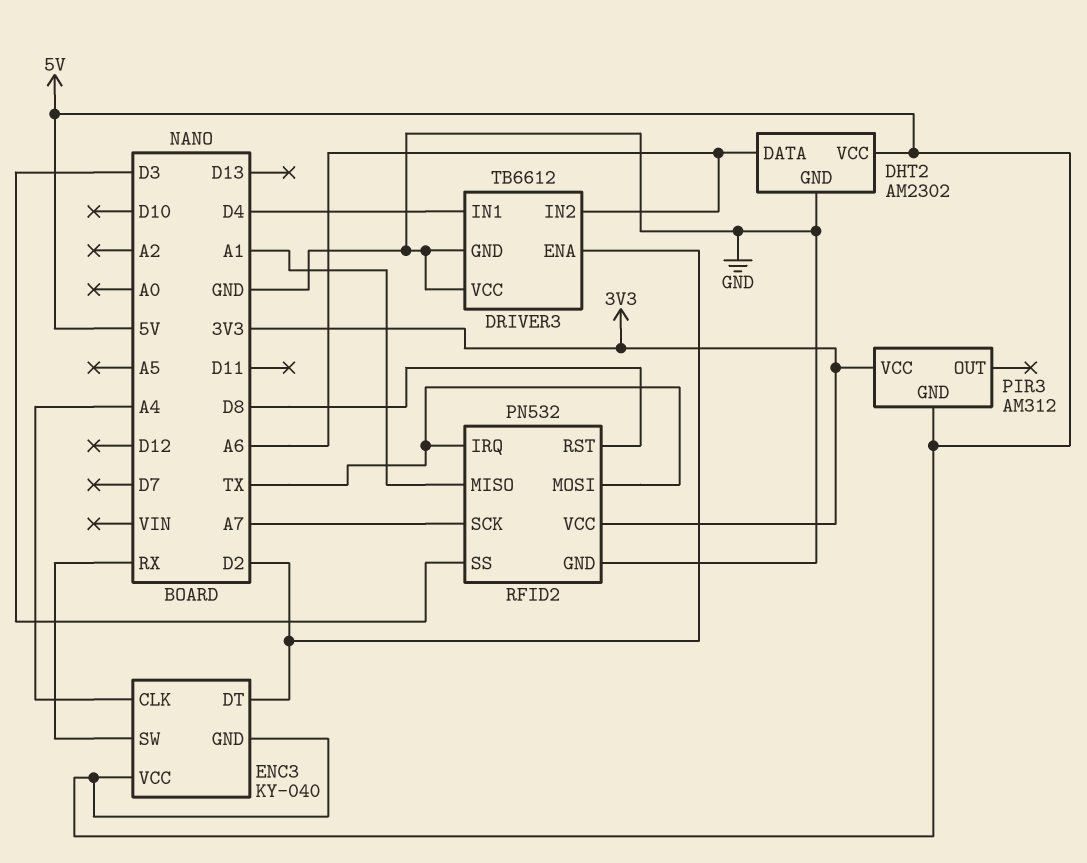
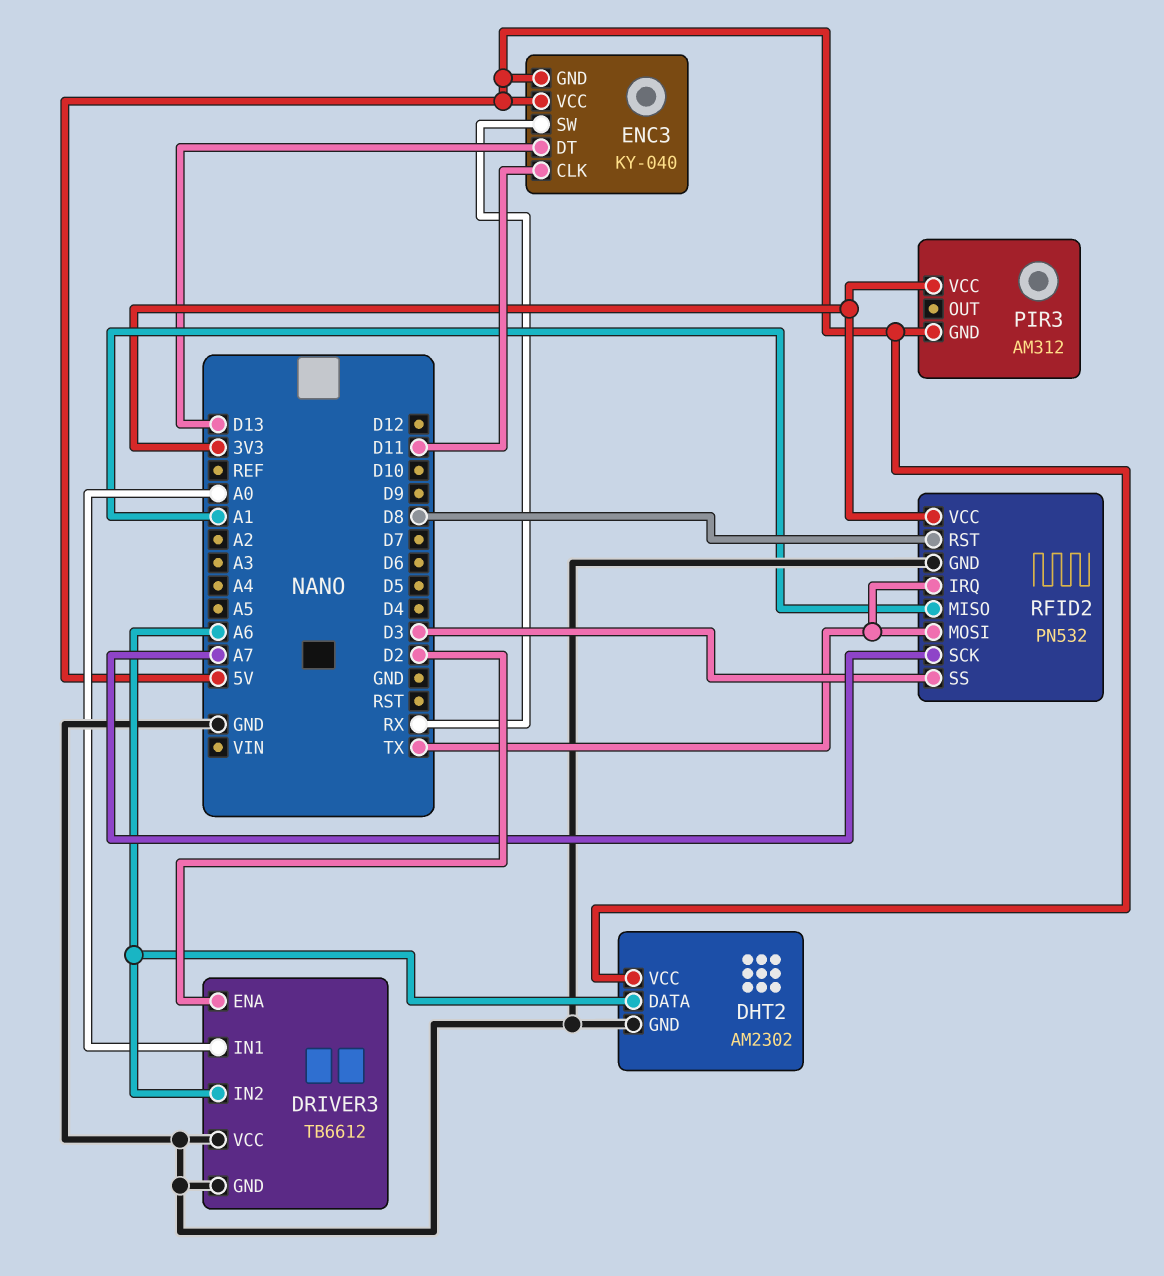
DRIVER3 pin IN1: D4 -> A0
ENC3 pin CLK: A4 -> D11
ENC3 pin DT: D2 -> D13

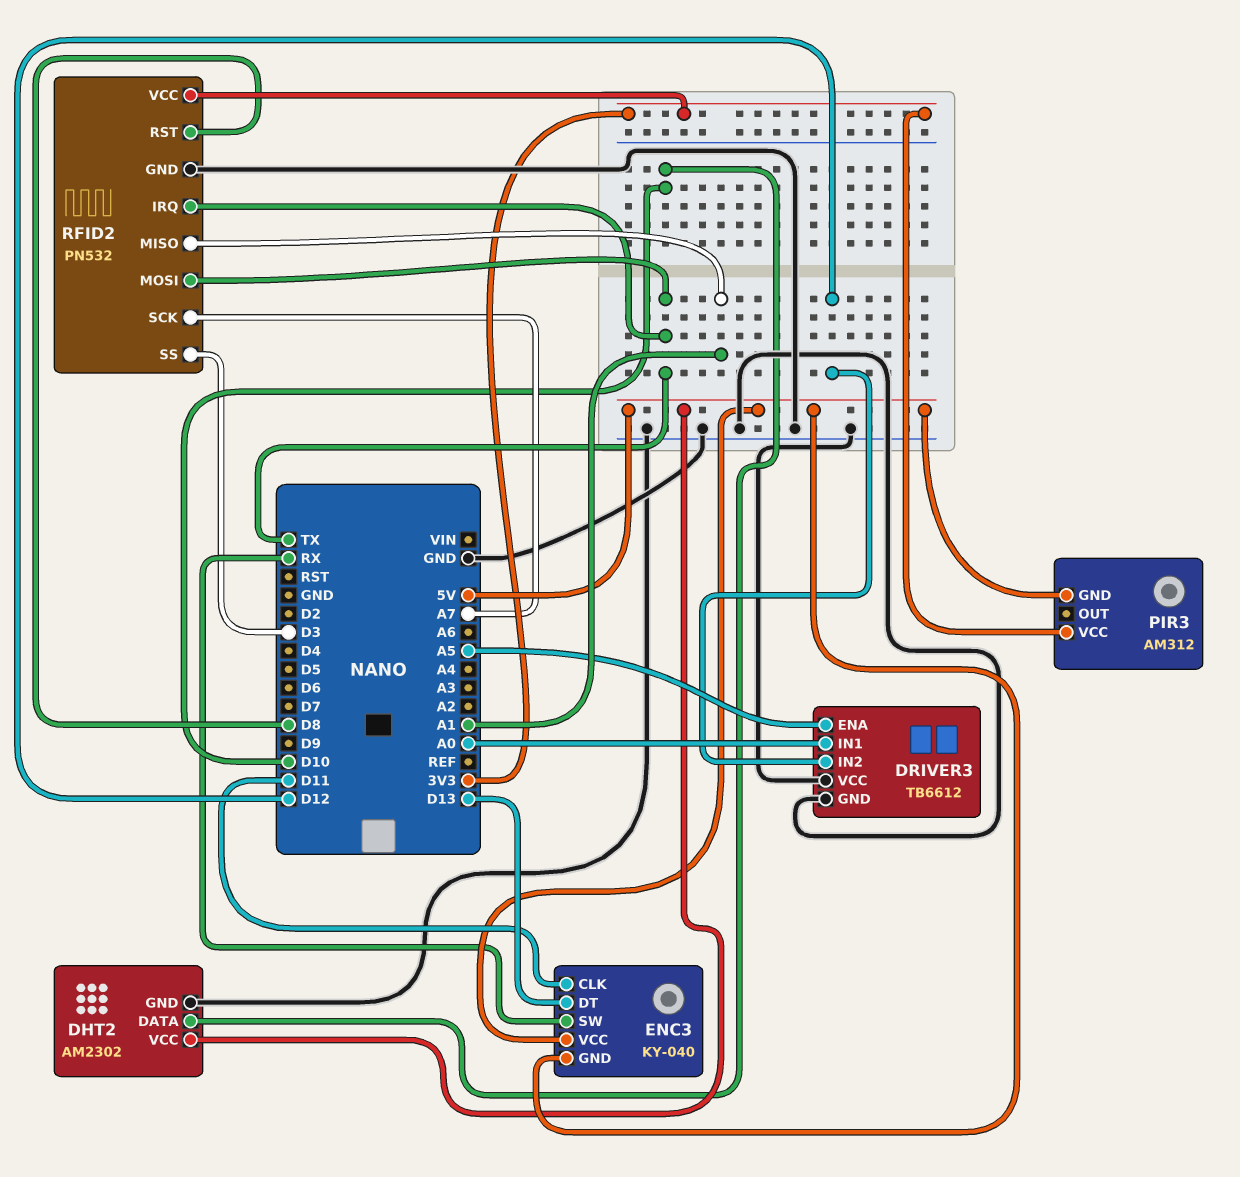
DHT2 pin DATA: A6 -> D10
DRIVER3 pin ENA: D2 -> A5
DRIVER3 pin IN2: A6 -> D12

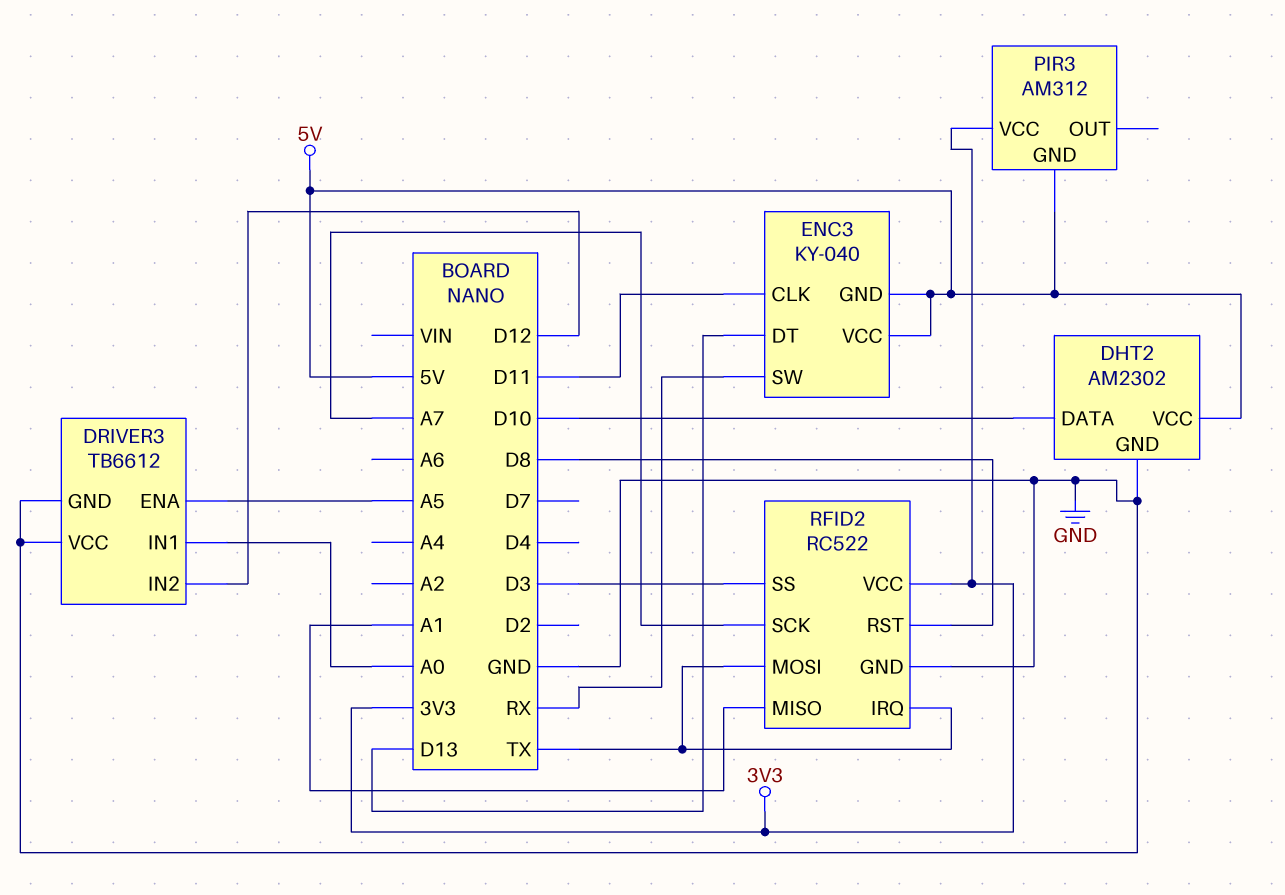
RFID2: PN532 -> RC522

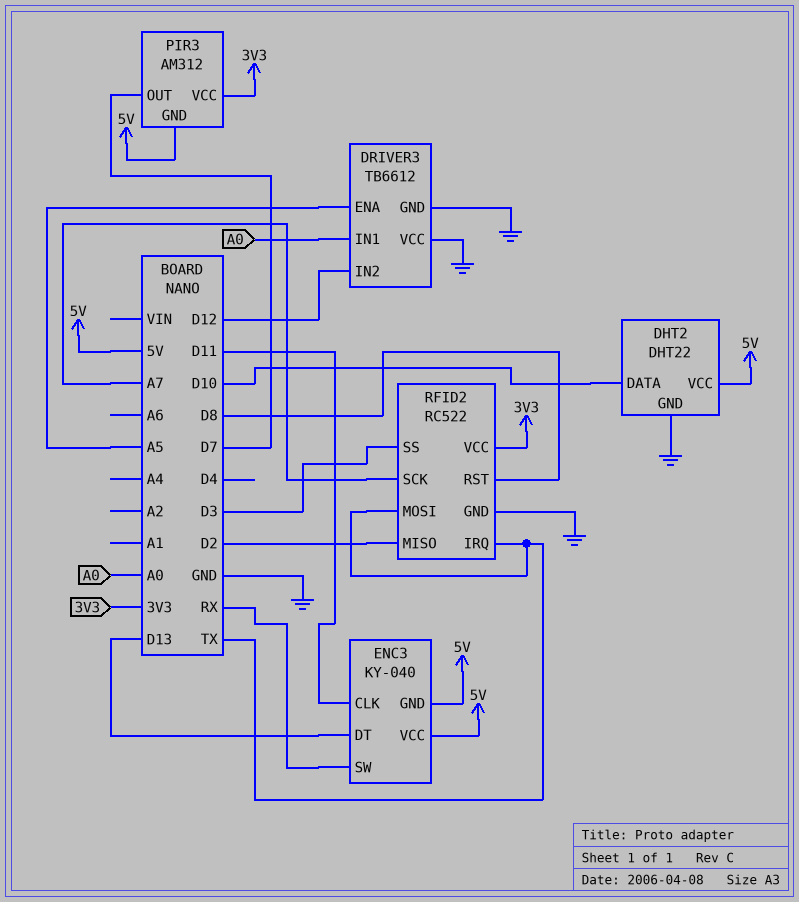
DHT2: AM2302 -> DHT22
PIR3 pin OUT: none -> D7
RFID2 pin MISO: A1 -> D2

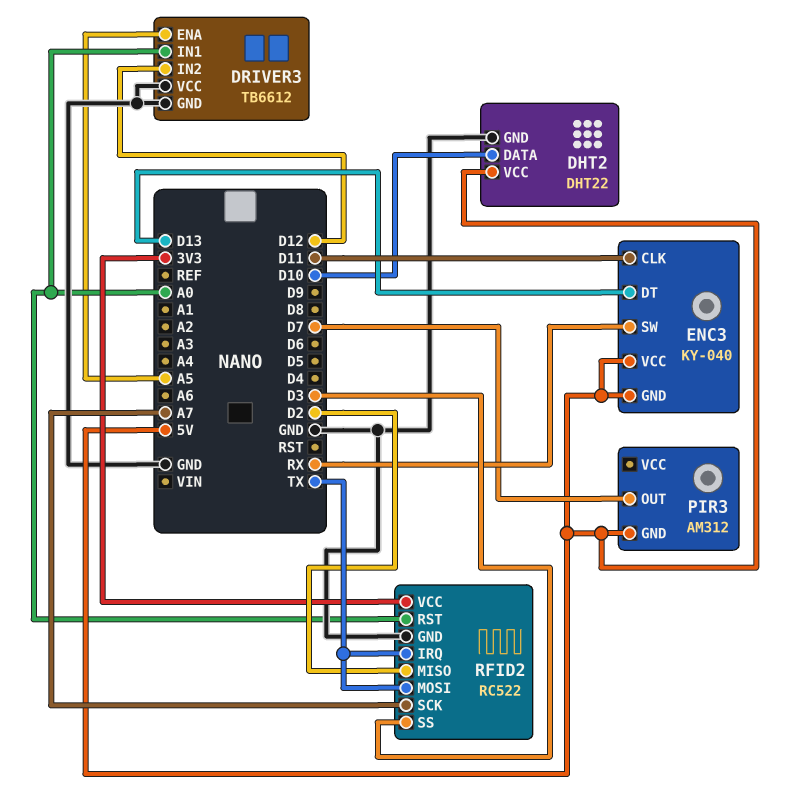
PIR3 pin VCC: 3V3 -> none
RFID2 pin RST: D8 -> A0

